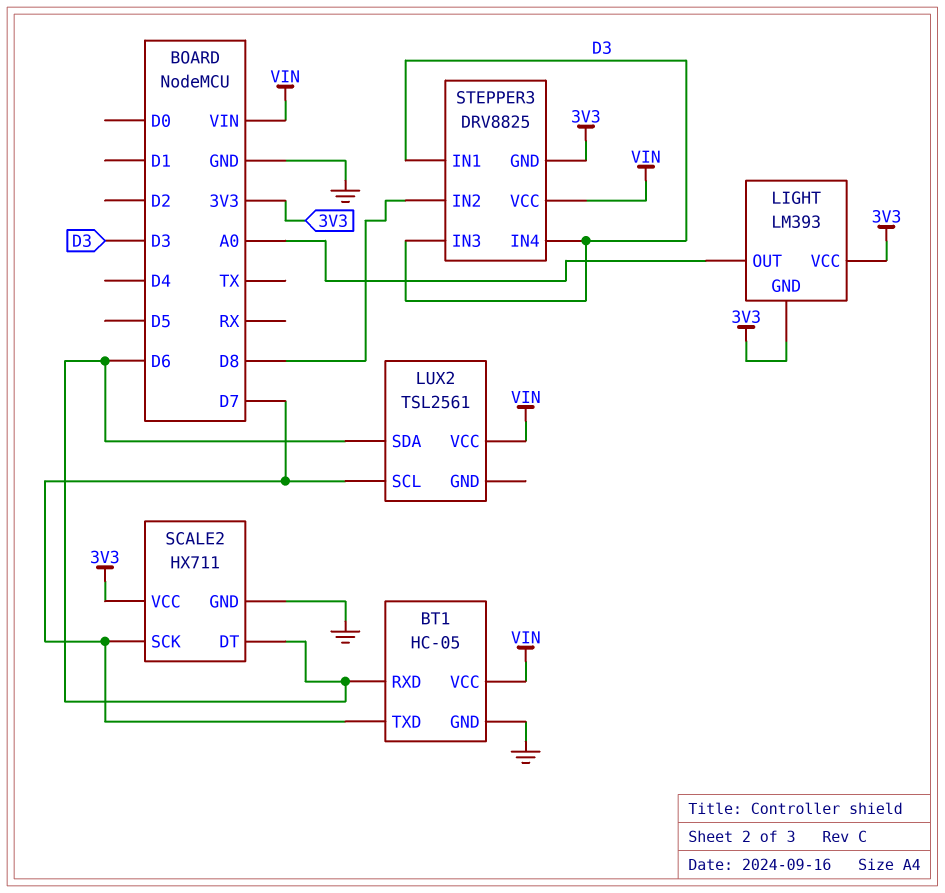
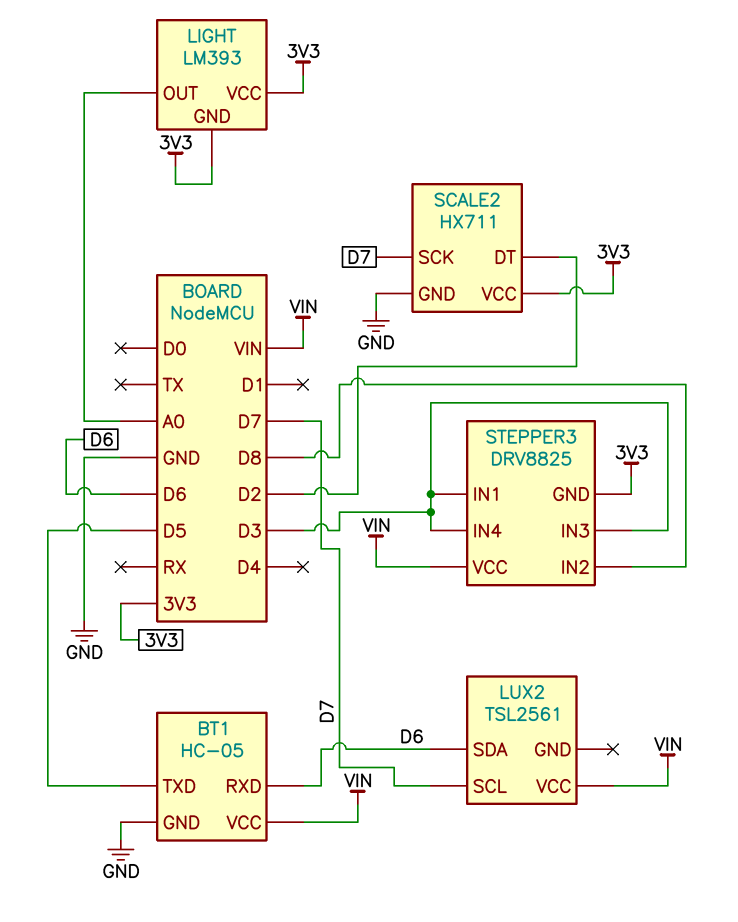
BT1 pin TXD: D7 -> D5
SCALE2 pin DT: D6 -> D2

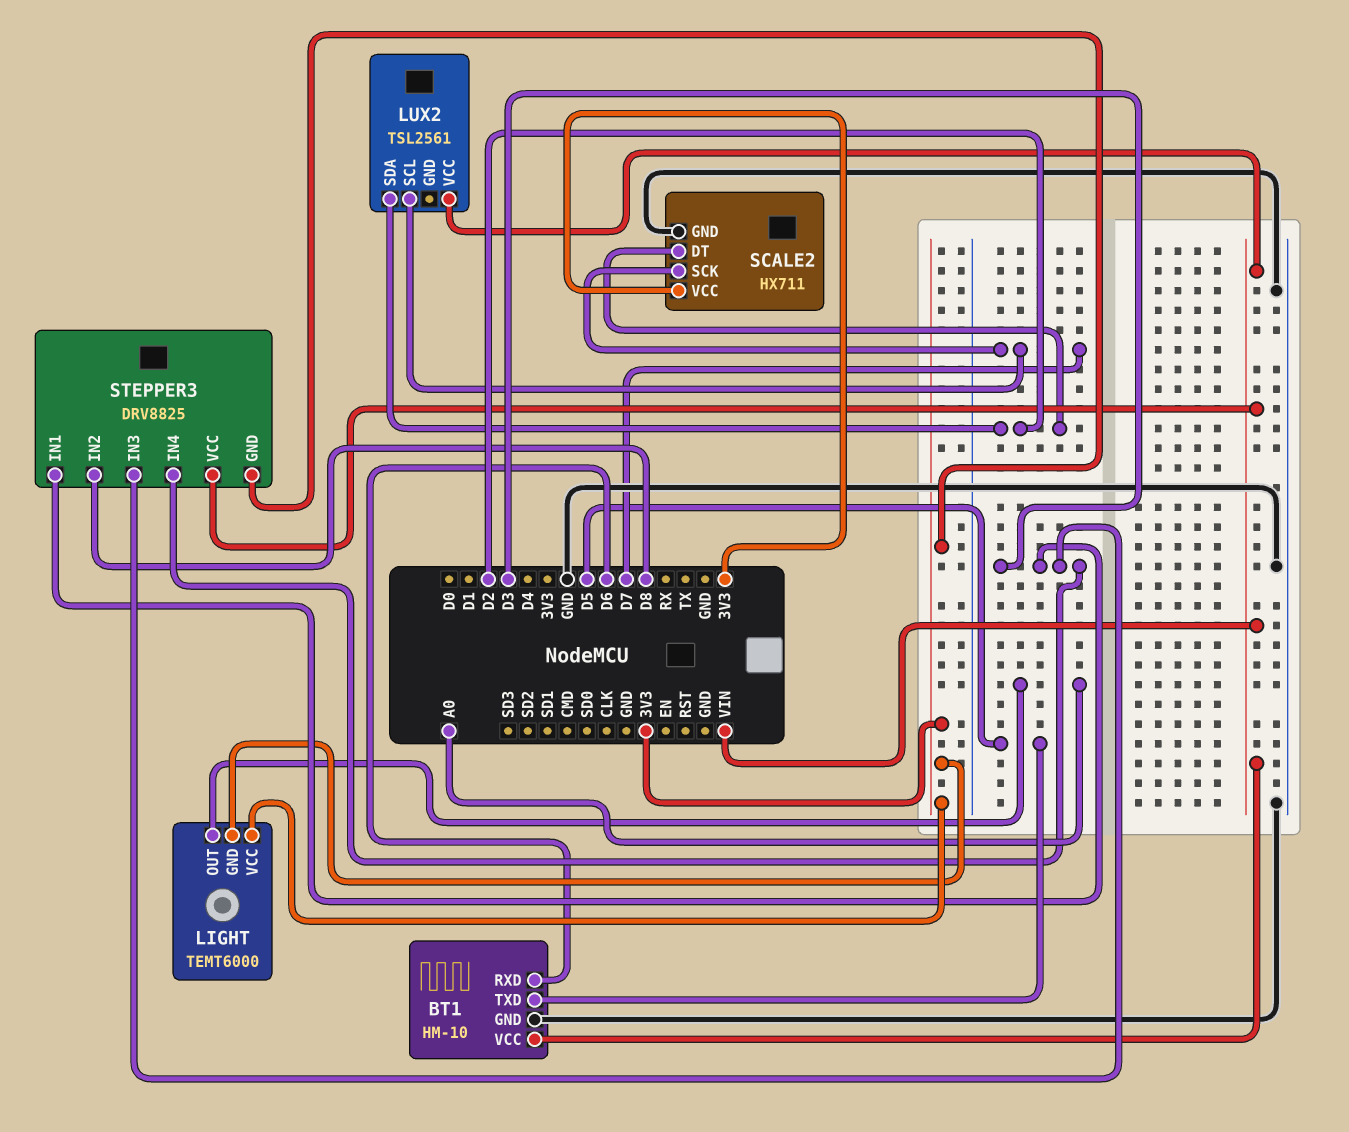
BT1: HC-05 -> HM-10
LIGHT: LM393 -> TEMT6000
LUX2 pin SDA: D6 -> D2

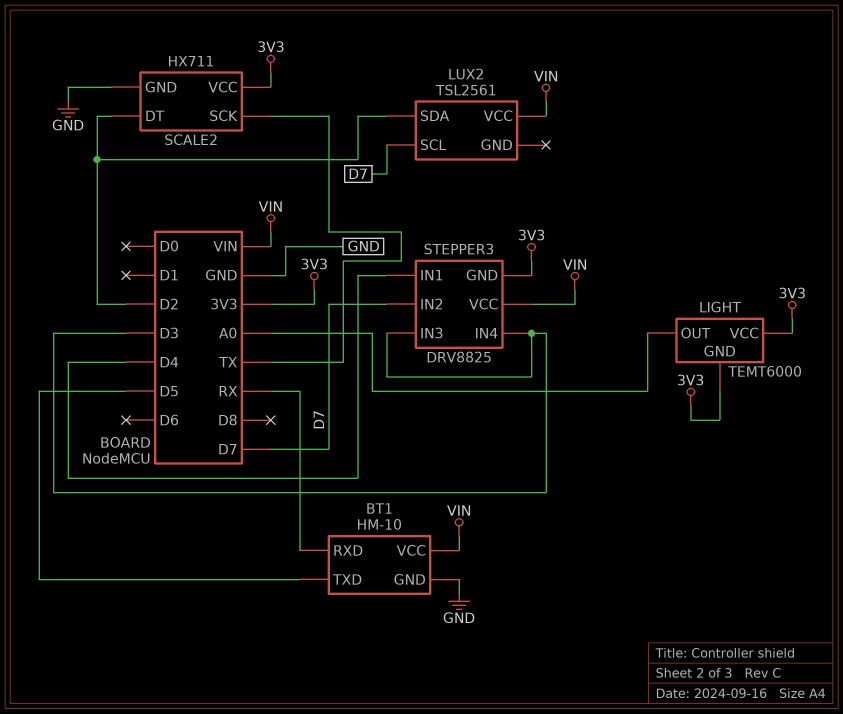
BT1 pin RXD: D6 -> RX
SCALE2 pin SCK: D7 -> TX
STEPPER3 pin IN1: D3 -> D4
STEPPER3 pin IN2: D8 -> D7

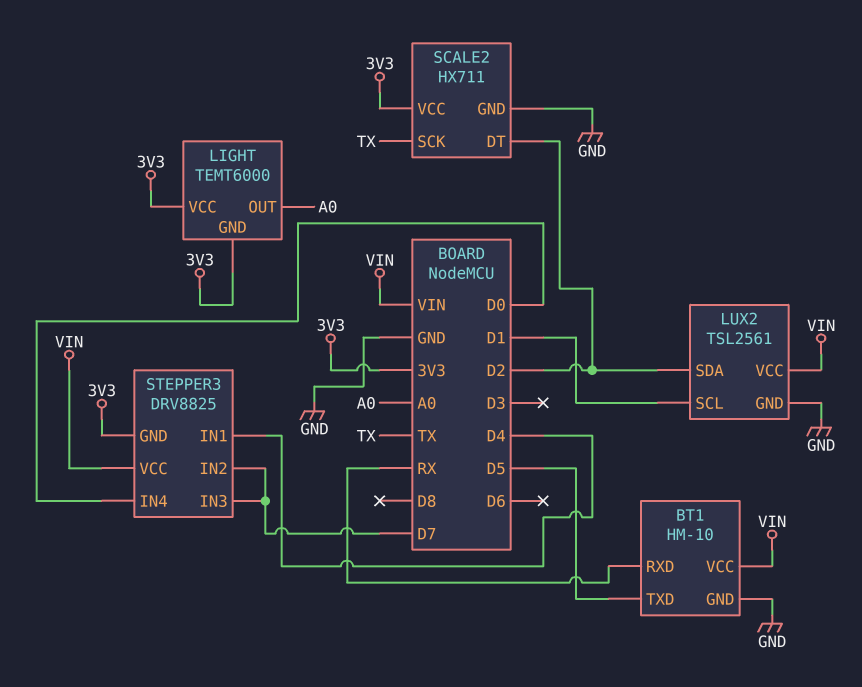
LUX2 pin GND: none -> GND
LUX2 pin SCL: D7 -> D1
STEPPER3 pin IN3: D3 -> D7
STEPPER3 pin IN4: D3 -> D0

